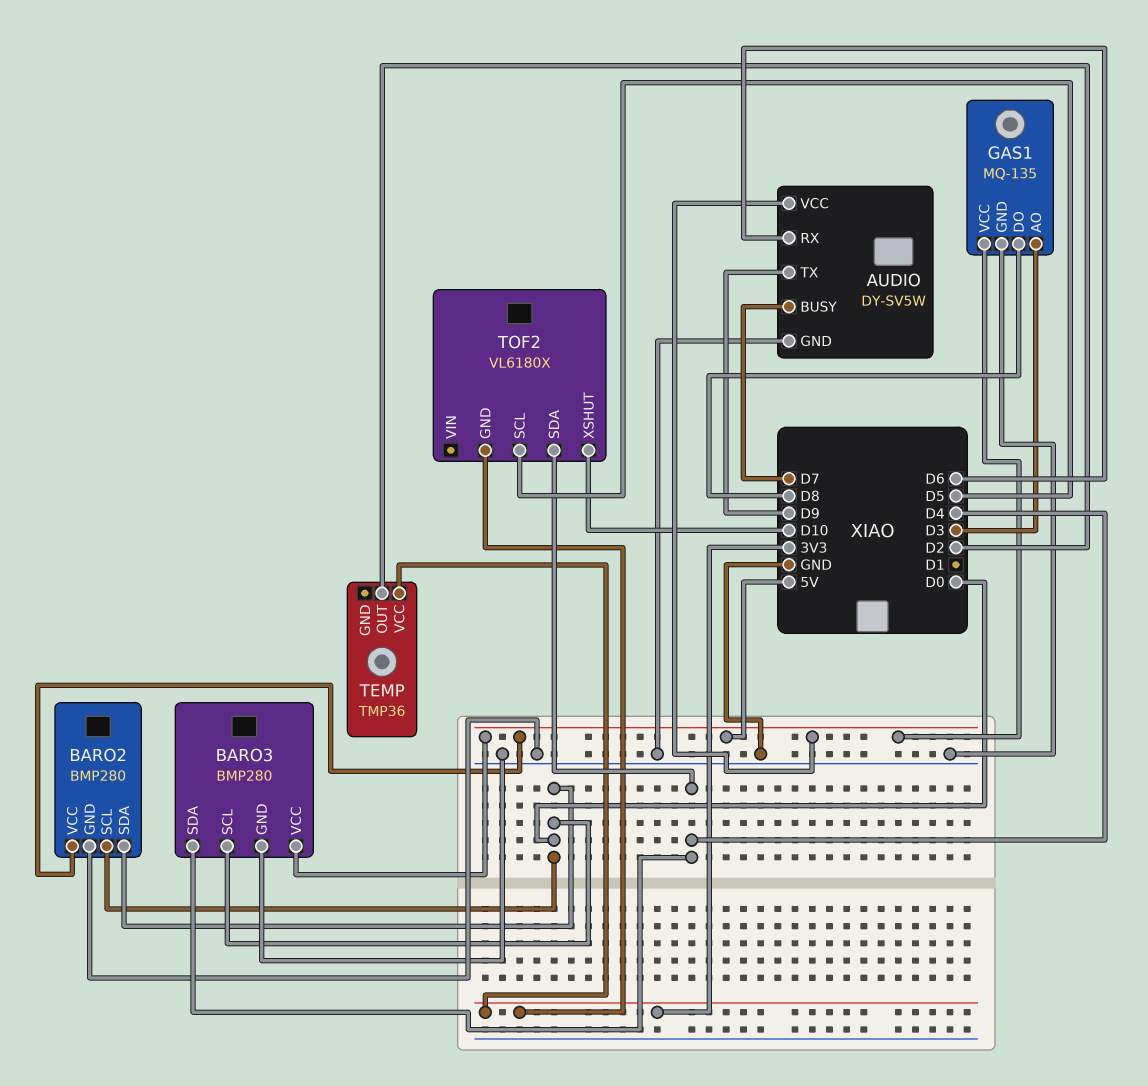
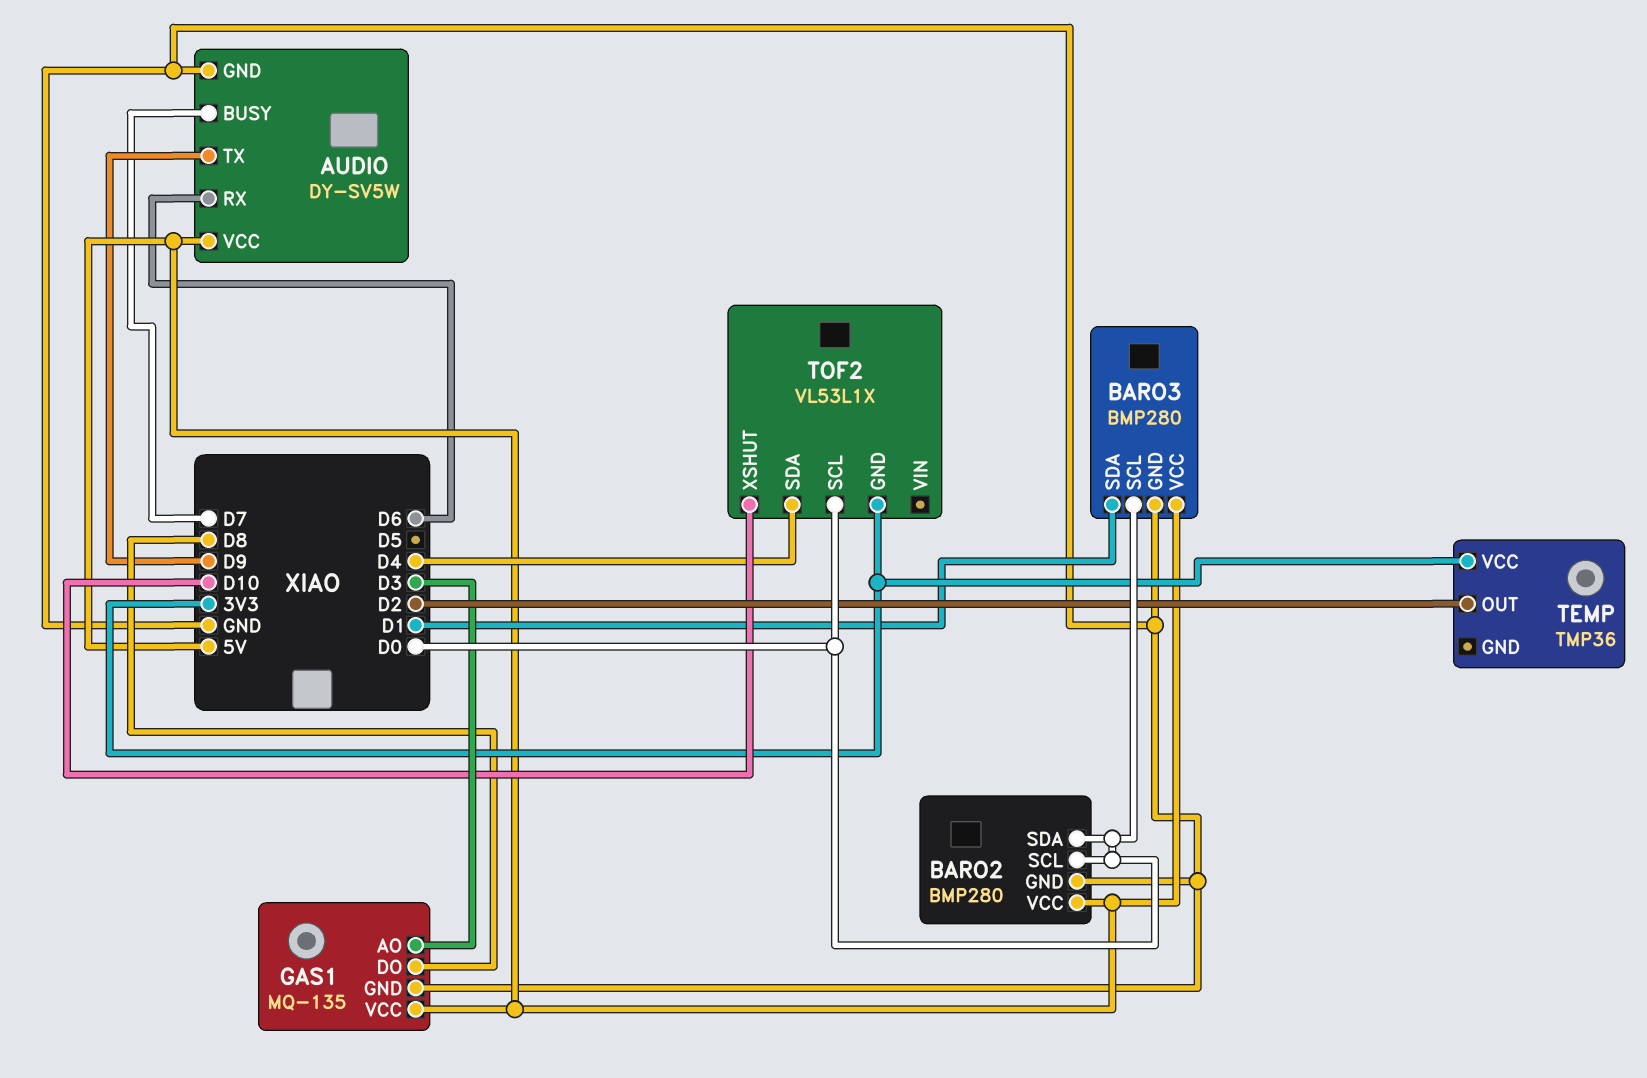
BARO3 pin SDA: D4 -> D1
TOF2: VL6180X -> VL53L1X
TOF2 pin SCL: D5 -> D0

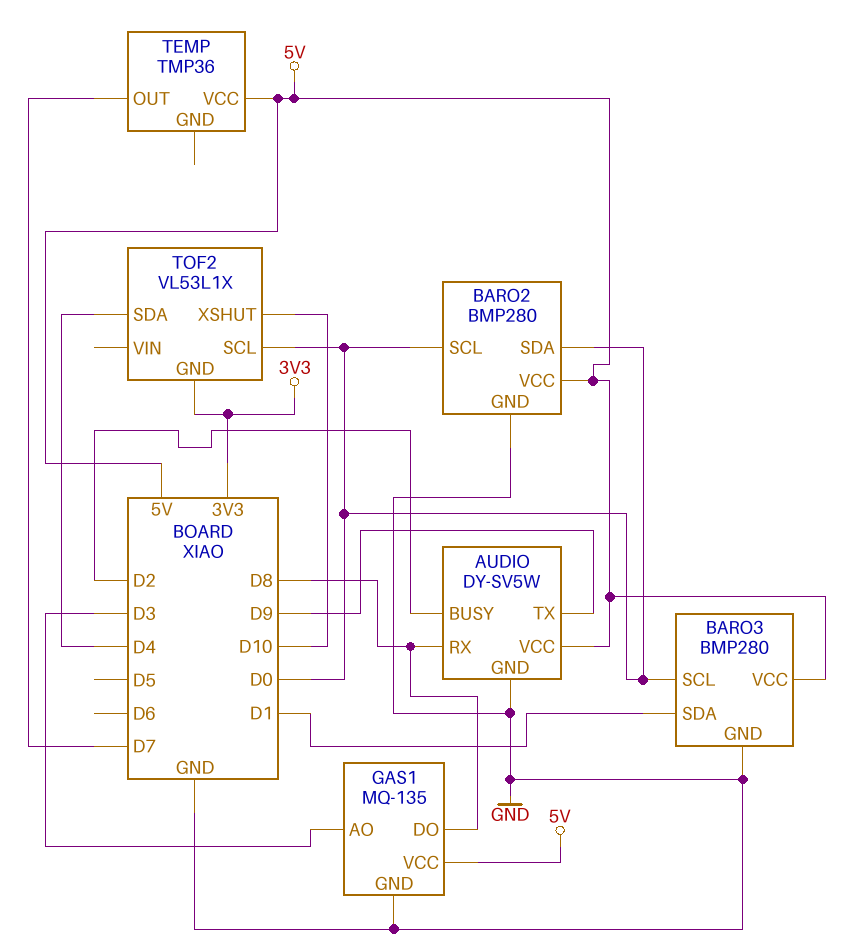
AUDIO pin BUSY: D7 -> D2
AUDIO pin RX: D6 -> D8
TEMP pin OUT: D2 -> D7
TEMP pin VCC: 3V3 -> 5V

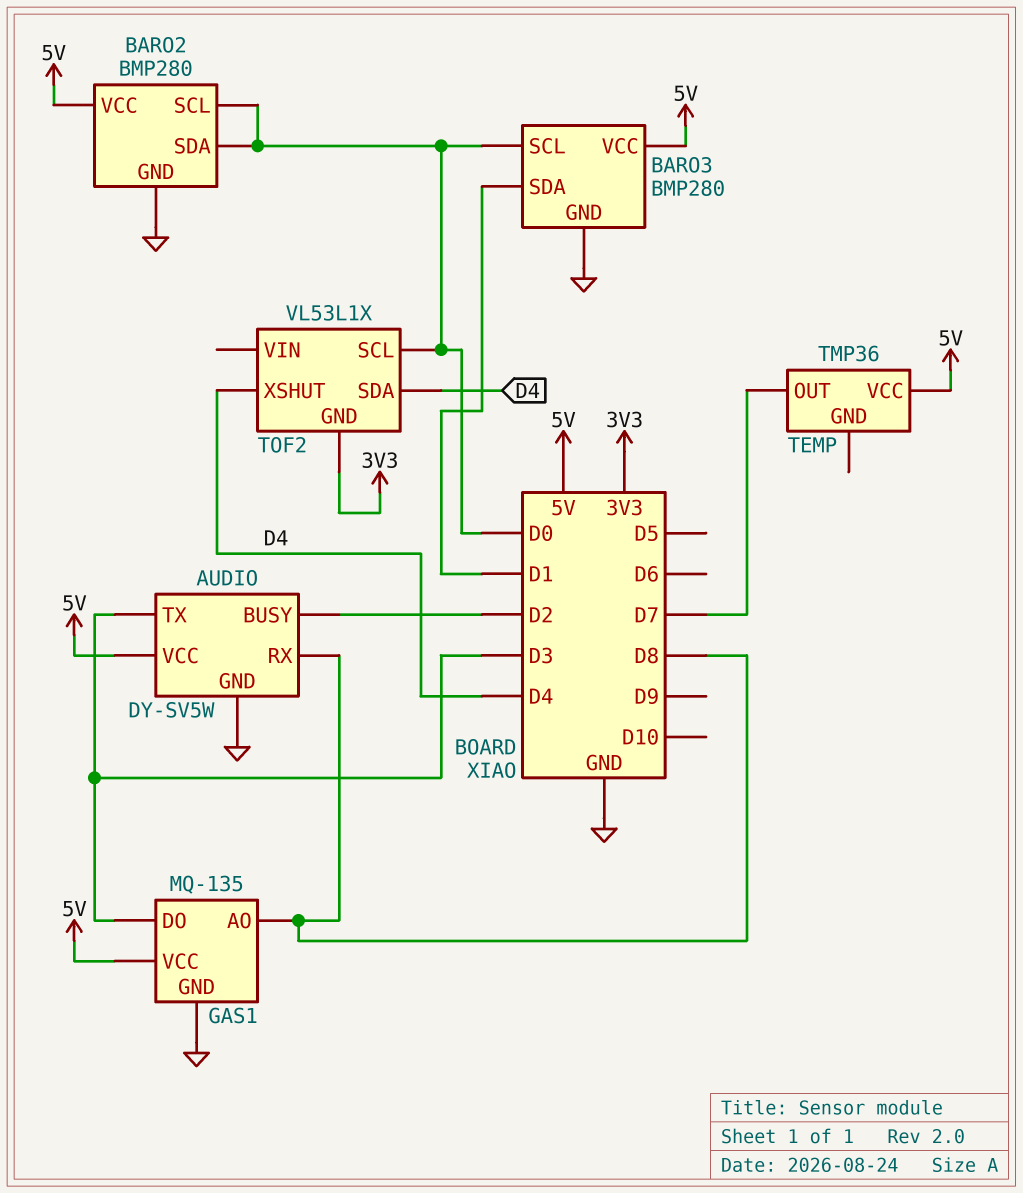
AUDIO pin TX: D9 -> D3
GAS1 pin AO: D3 -> D8
GAS1 pin DO: D8 -> D3
TOF2 pin XSHUT: D10 -> D4

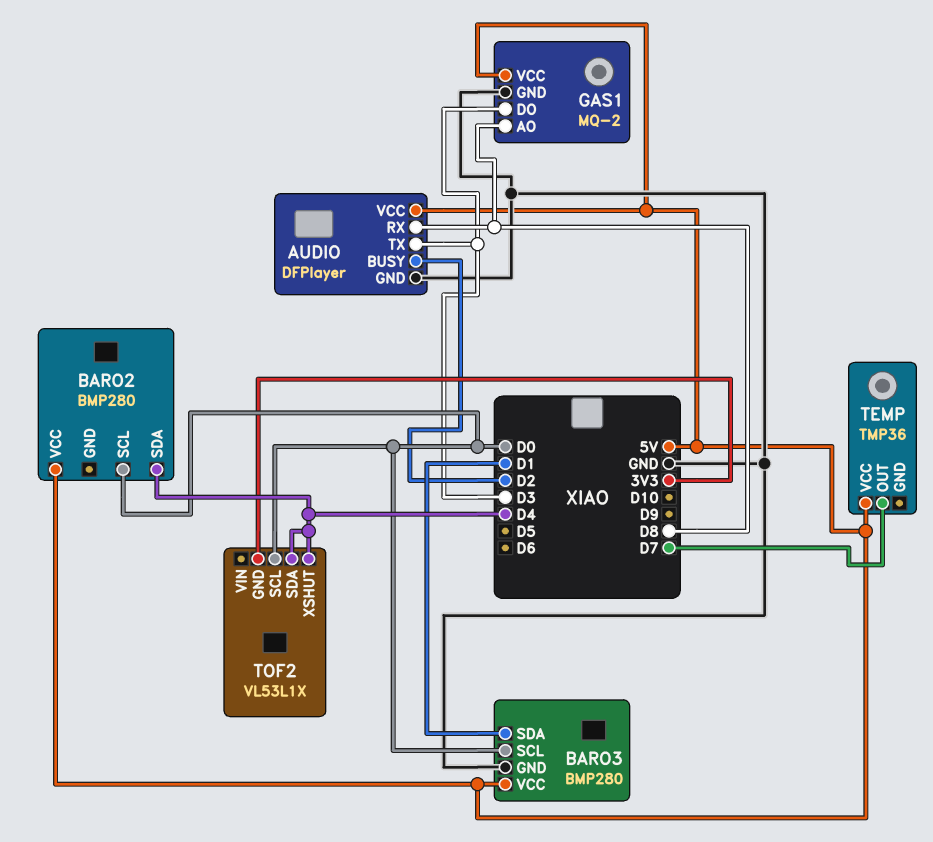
AUDIO: DY-SV5W -> DFPlayer
BARO2 pin GND: GND -> none
BARO2 pin SDA: D0 -> D4
GAS1: MQ-135 -> MQ-2

